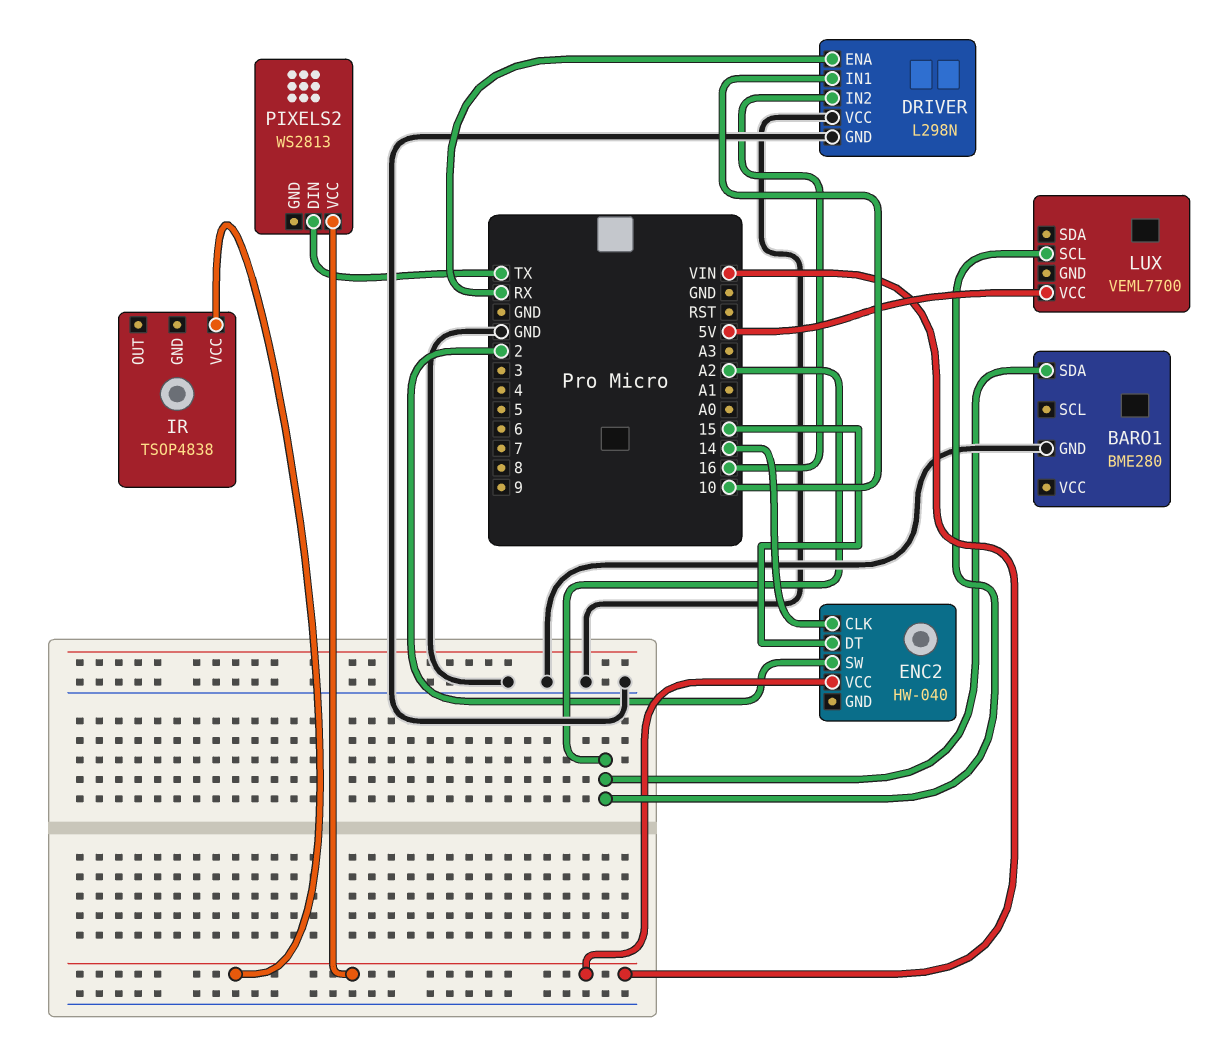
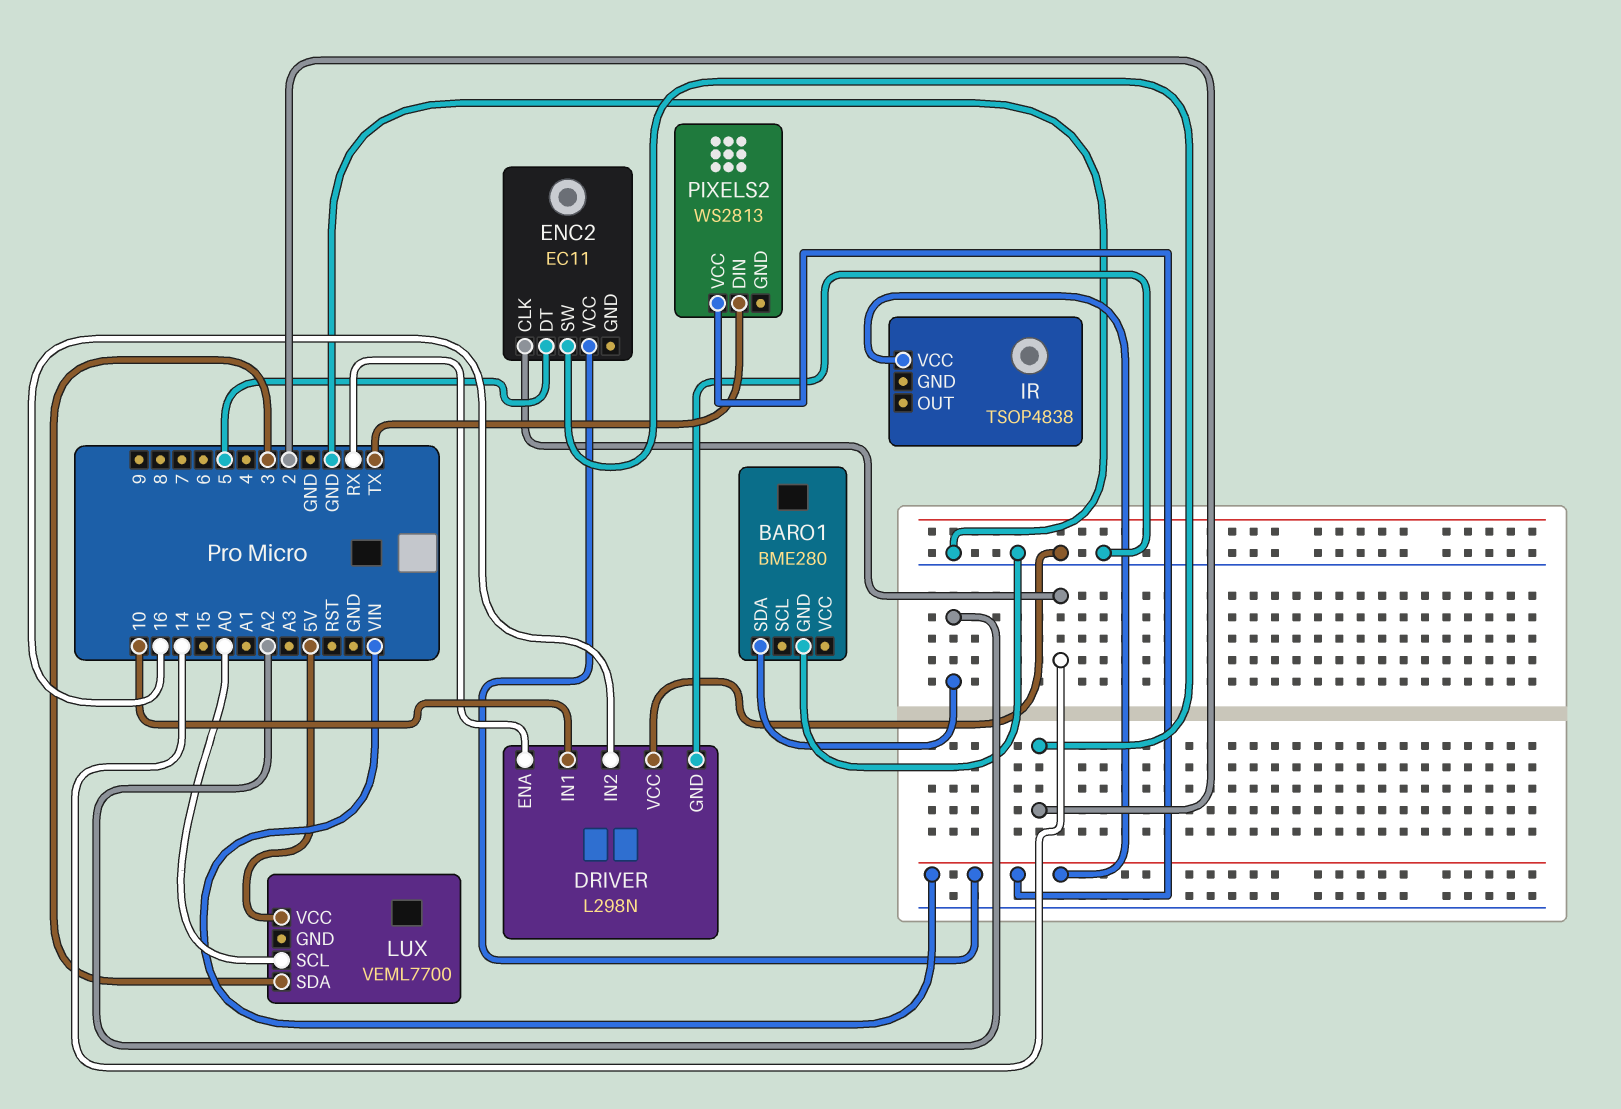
ENC2: HW-040 -> EC11
ENC2 pin DT: 15 -> 5
LUX pin SCL: A2 -> A0
LUX pin SDA: none -> 3

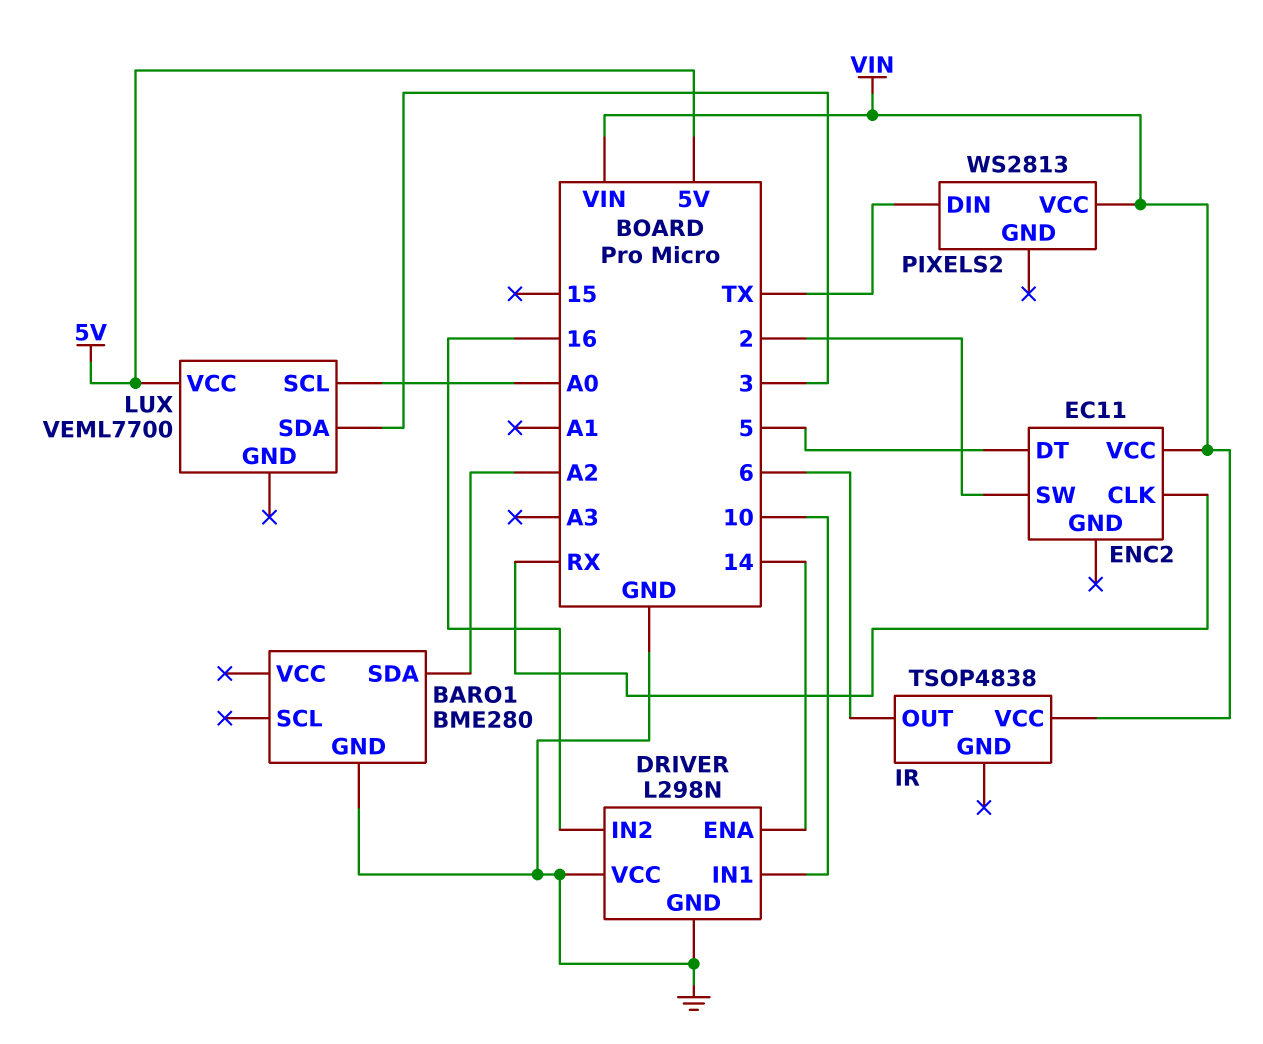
DRIVER pin ENA: RX -> 14
ENC2 pin CLK: 14 -> RX
IR pin OUT: none -> 6

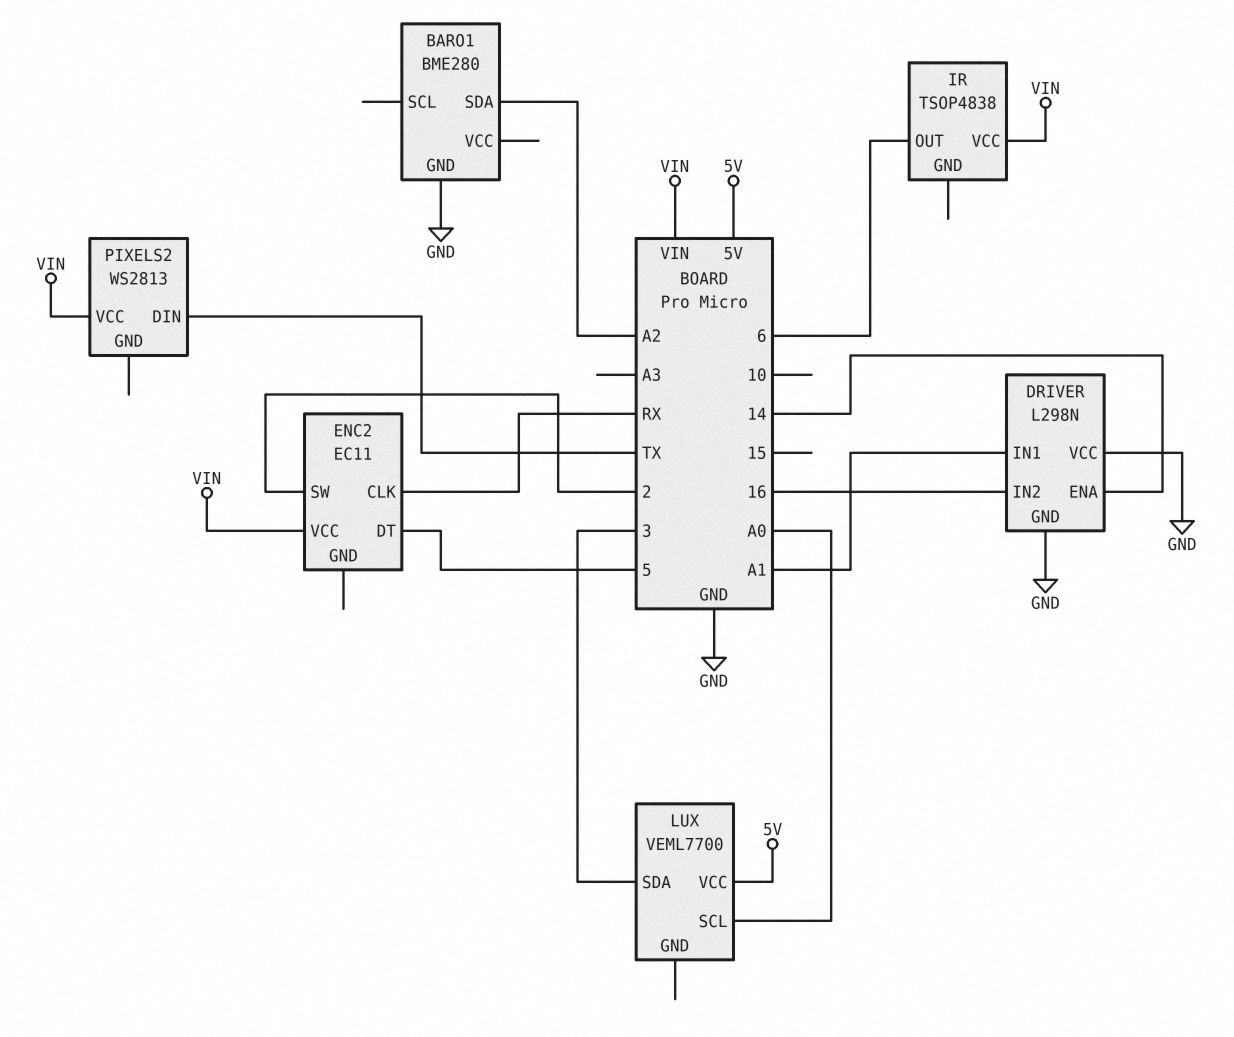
DRIVER pin IN1: 10 -> A1

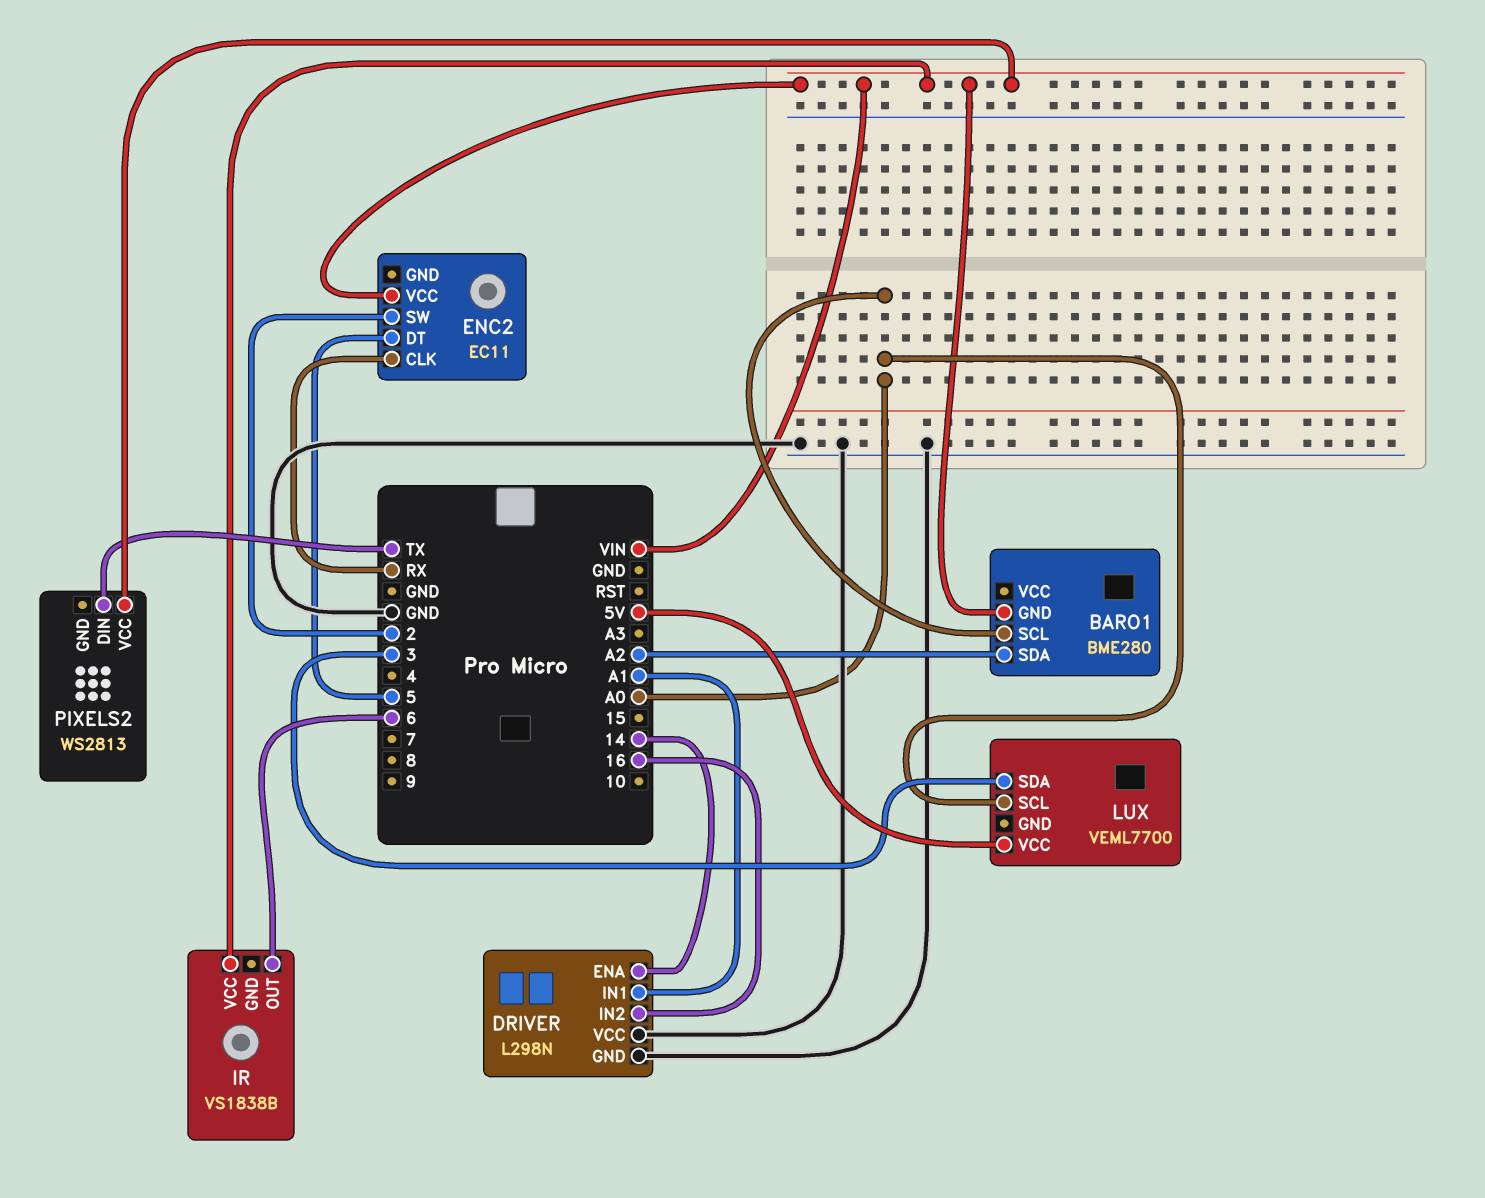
BARO1 pin GND: GND -> VIN
BARO1 pin SCL: none -> A0
IR: TSOP4838 -> VS1838B

